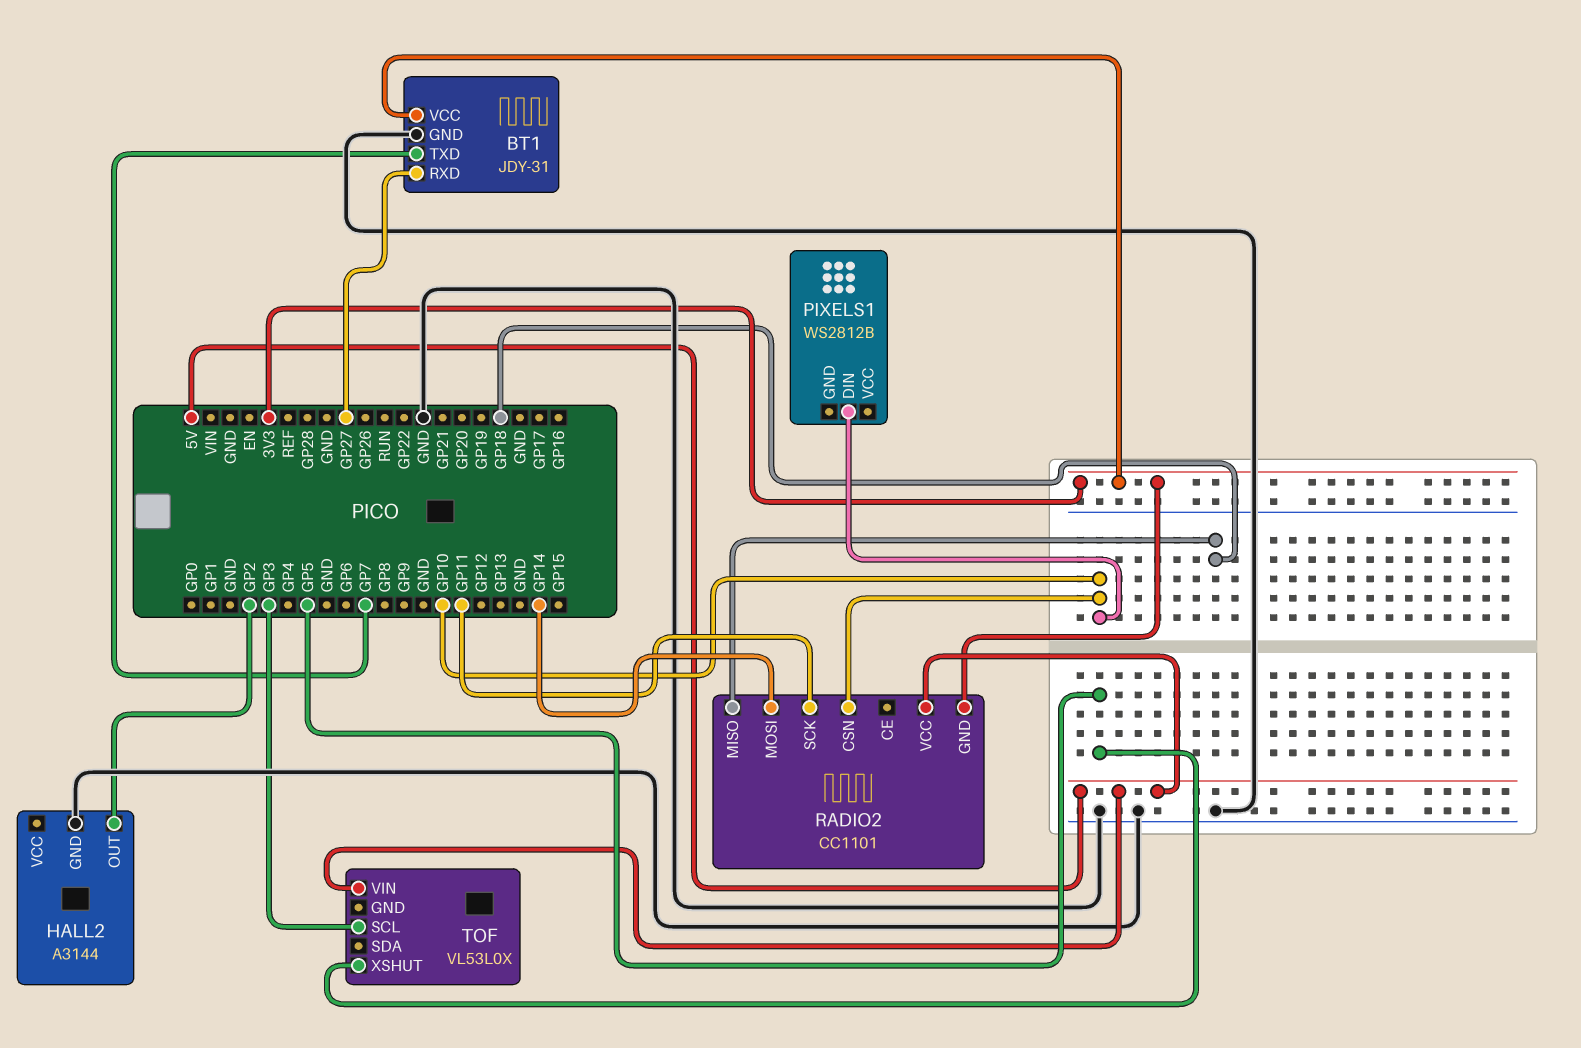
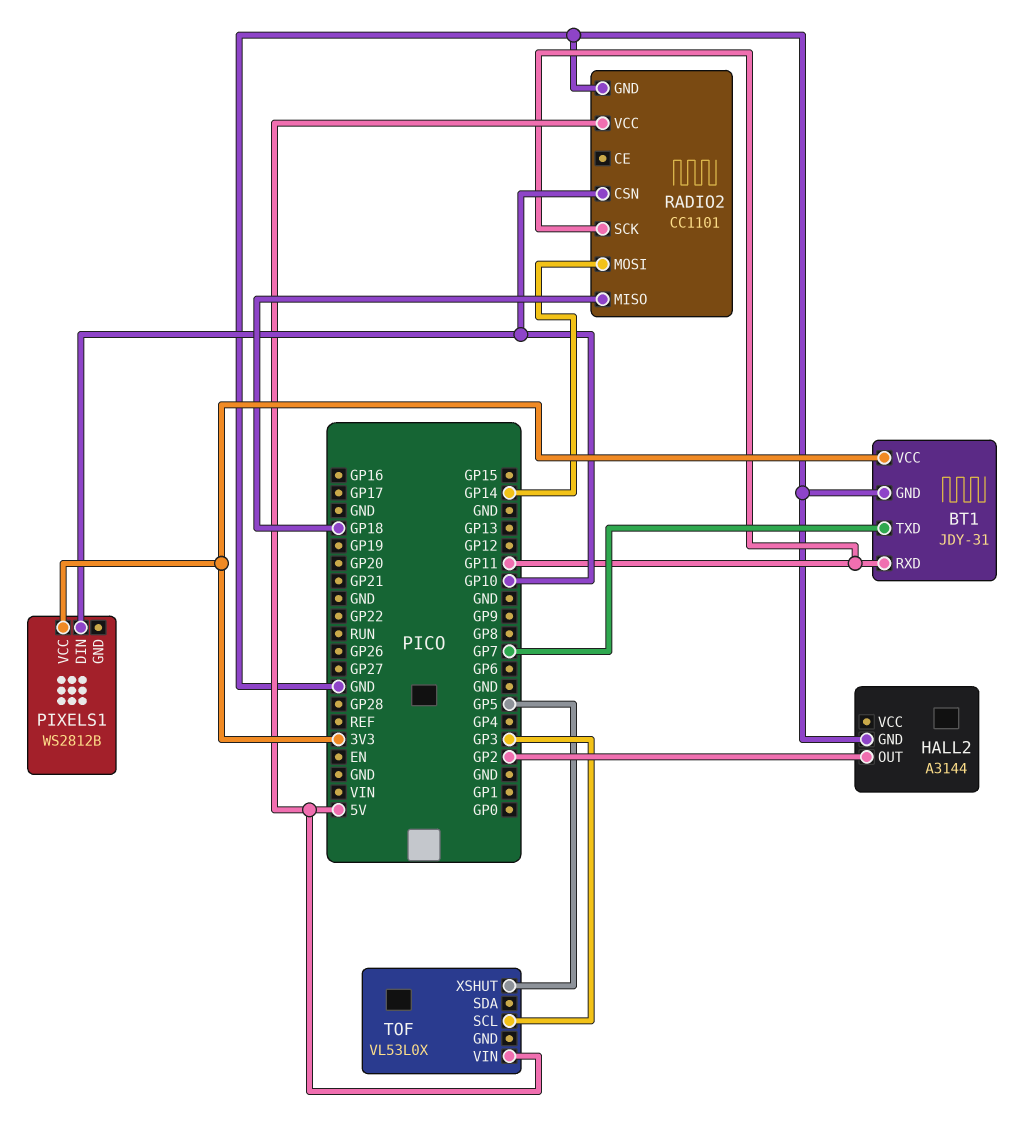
BT1 pin RXD: GP27 -> GP11
PIXELS1 pin VCC: none -> 3V3
RADIO2 pin GND: 3V3 -> GND

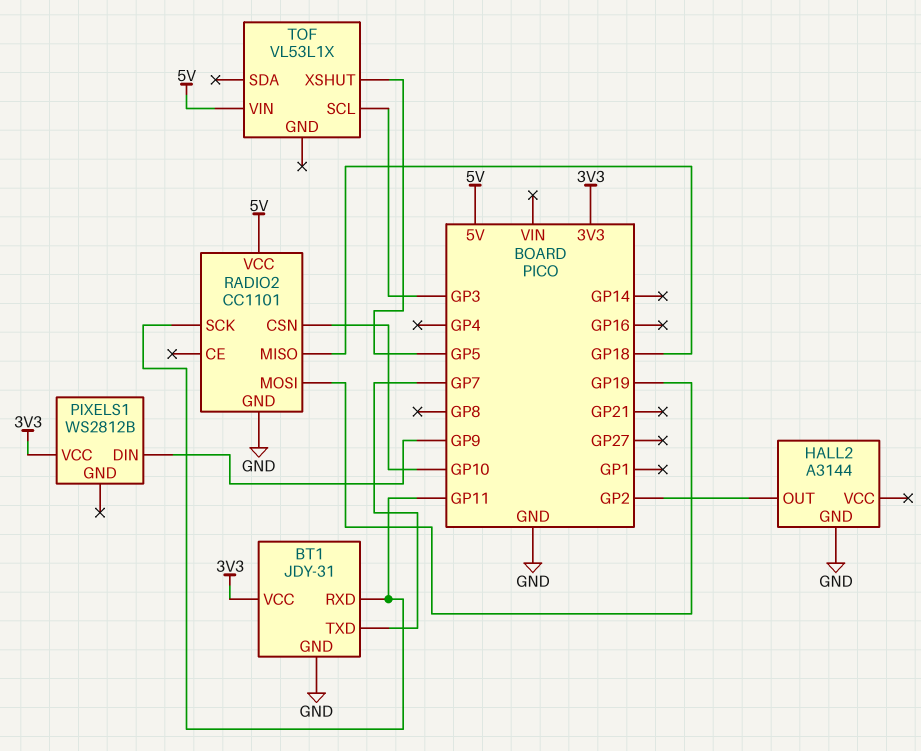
PIXELS1 pin DIN: GP10 -> GP9
RADIO2 pin MOSI: GP14 -> GP19
TOF: VL53L0X -> VL53L1X

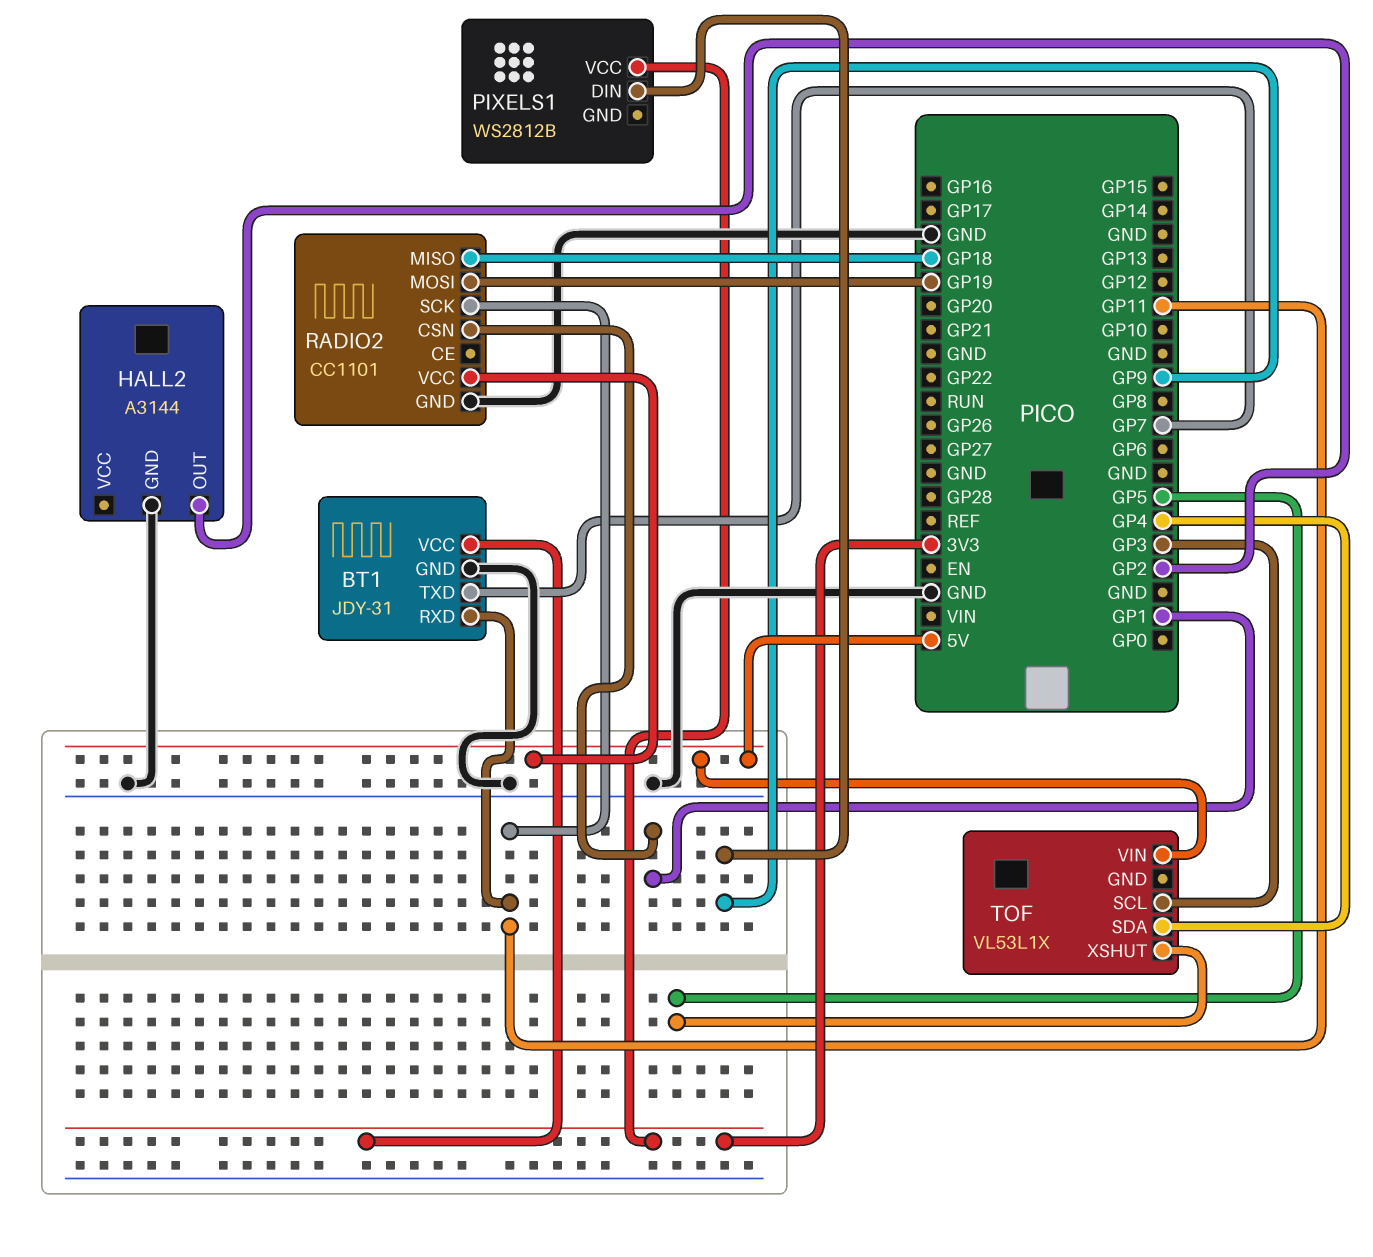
RADIO2 pin CSN: GP10 -> GP1
TOF pin SDA: none -> GP4

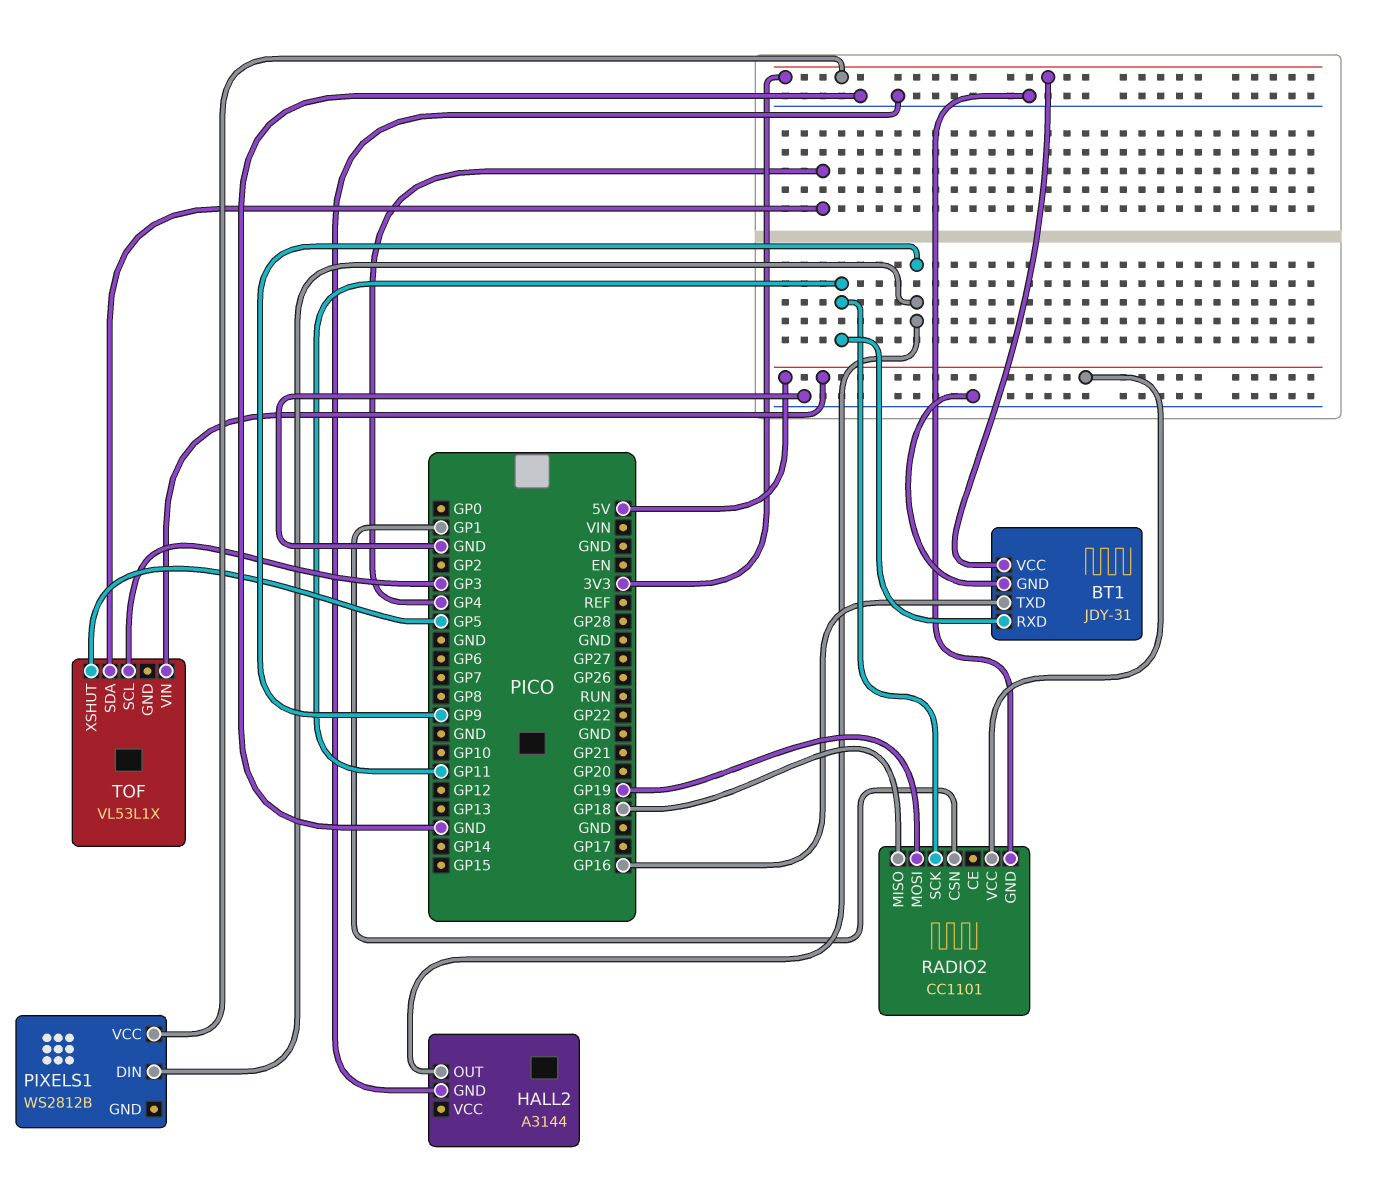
BT1 pin TXD: GP7 -> GP16
HALL2 pin OUT: GP2 -> GP9

